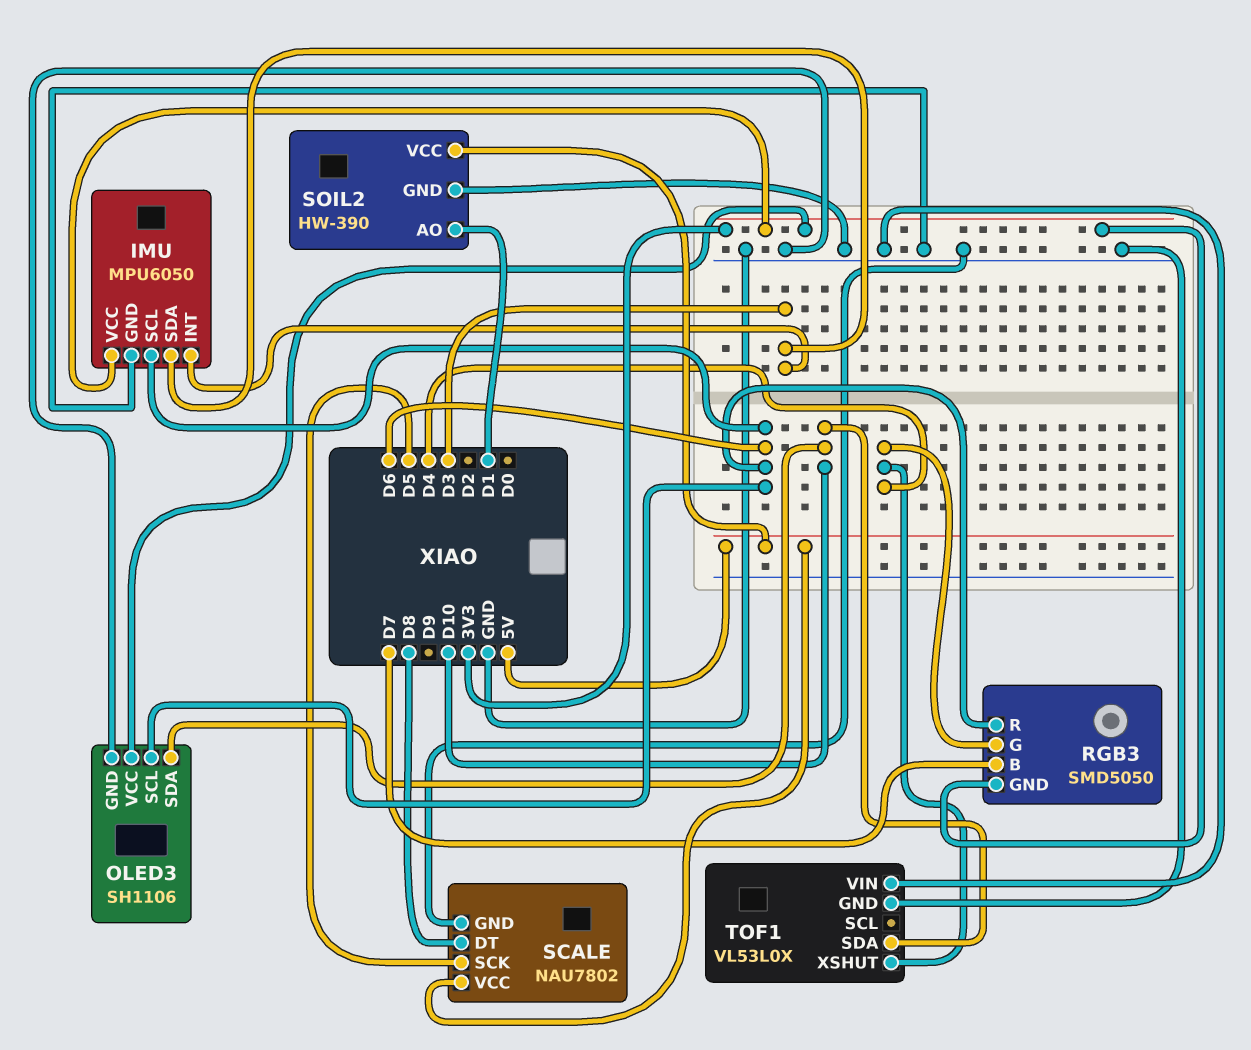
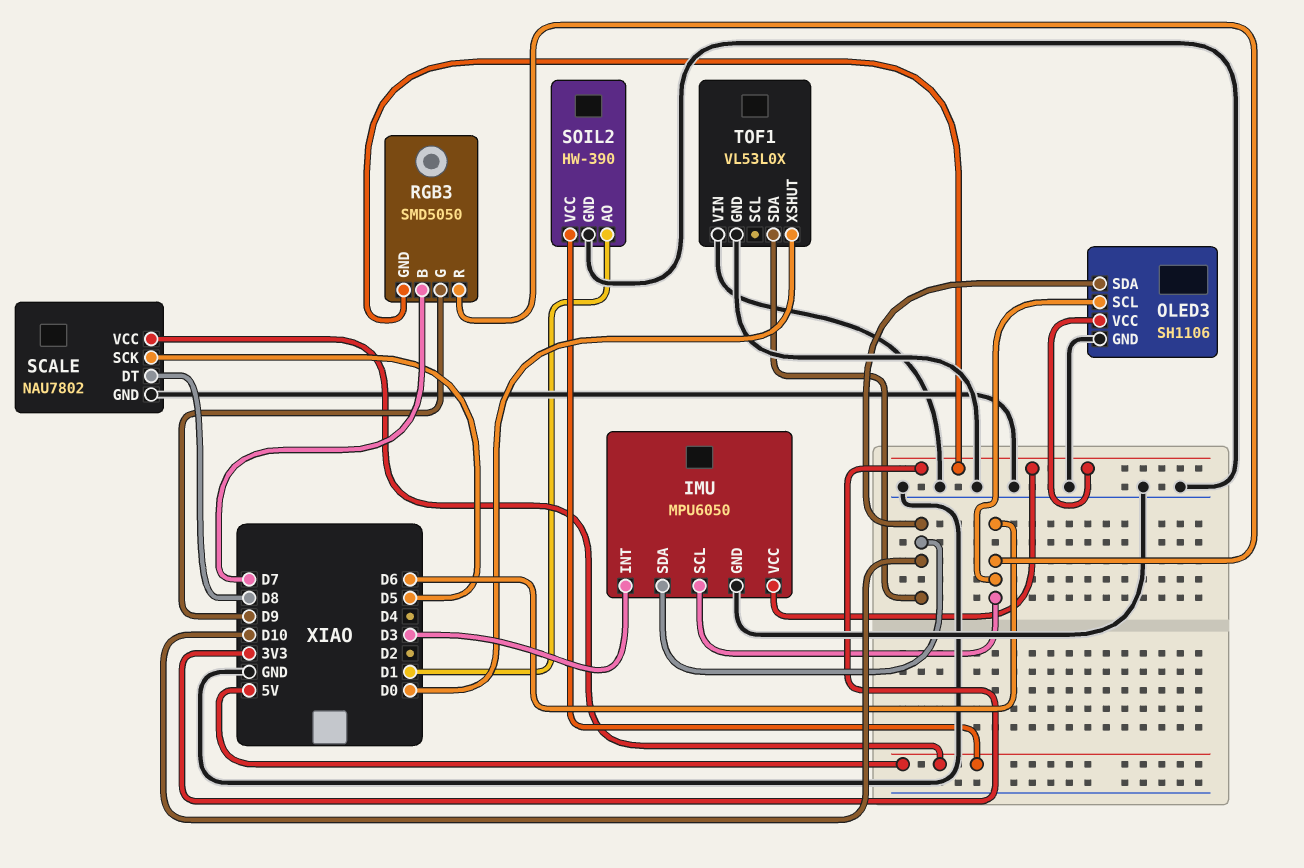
IMU pin SDA: D3 -> D10
RGB3 pin G: D4 -> D9
TOF1 pin XSHUT: D4 -> D0

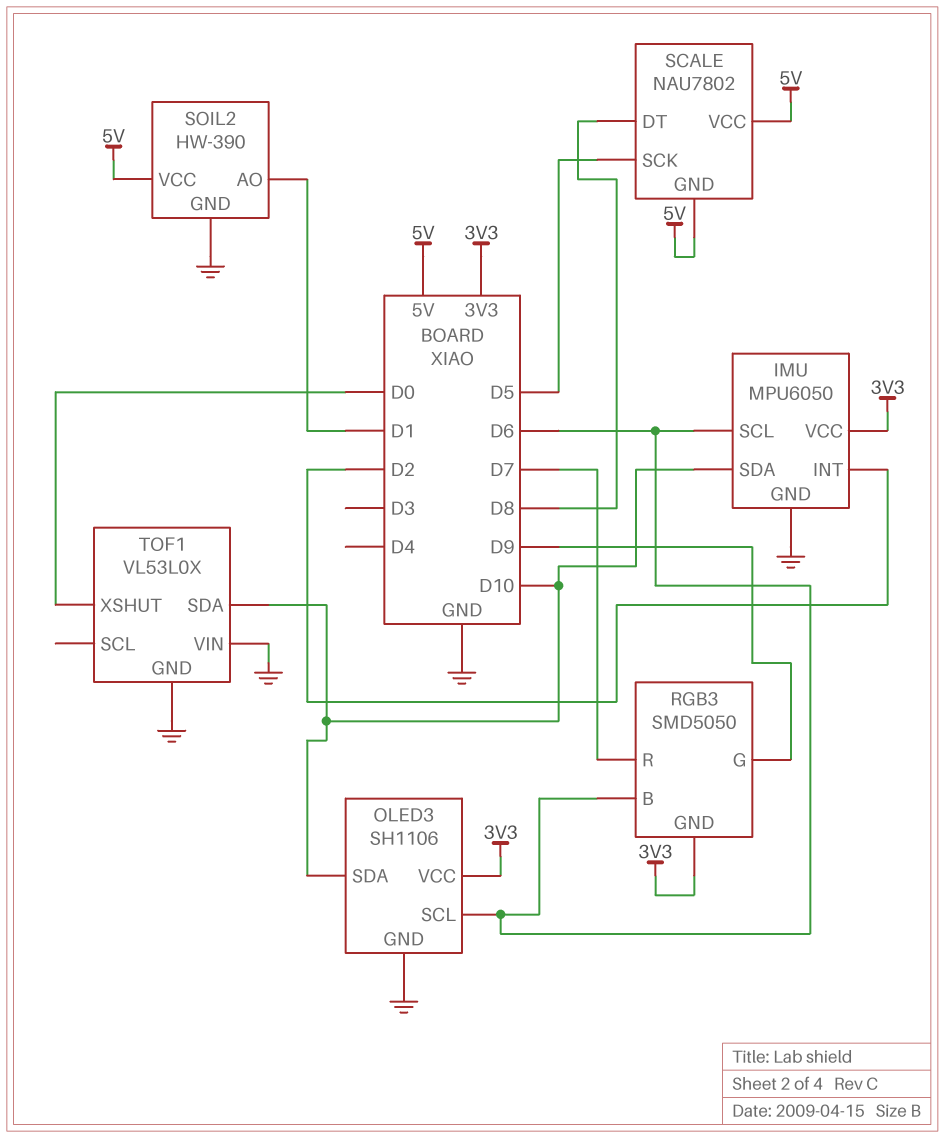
IMU pin INT: D3 -> D2
RGB3 pin B: D7 -> D6
RGB3 pin R: D6 -> D7
SCALE pin GND: GND -> 5V

